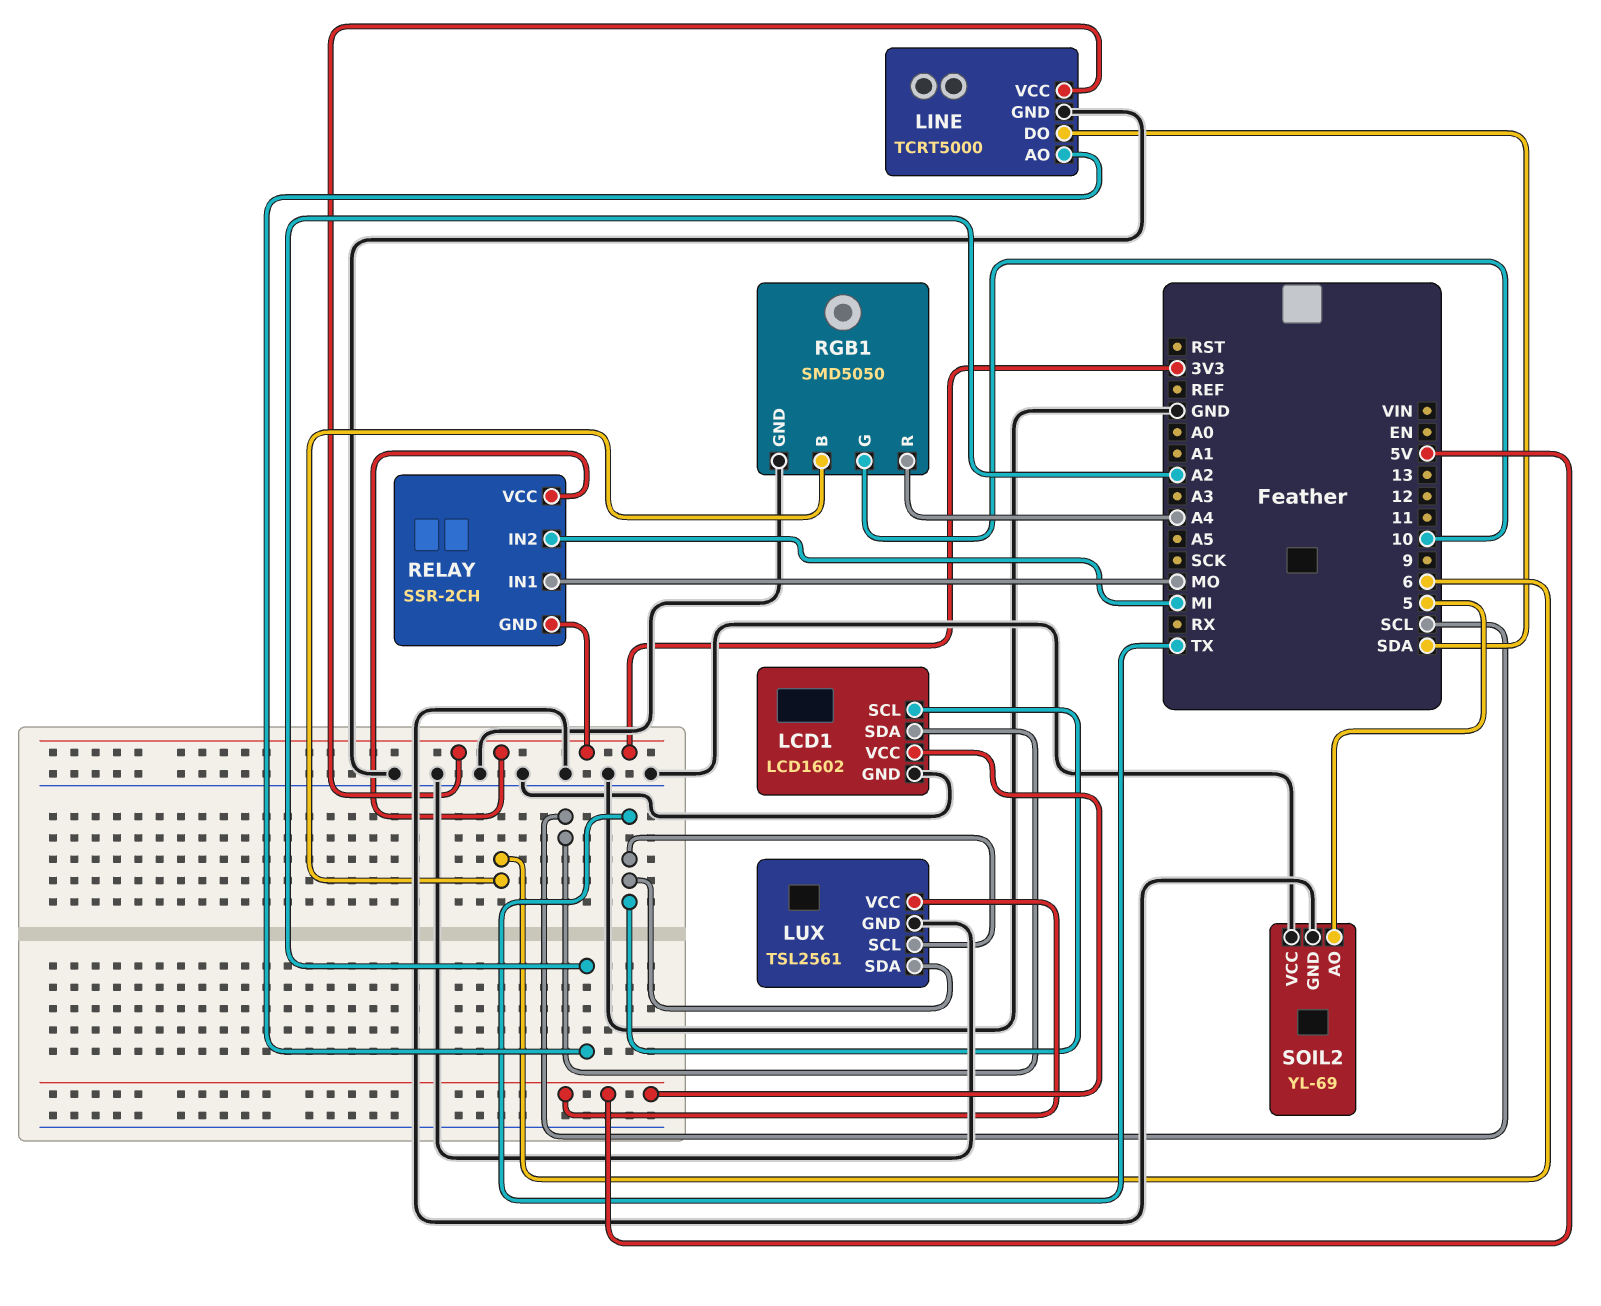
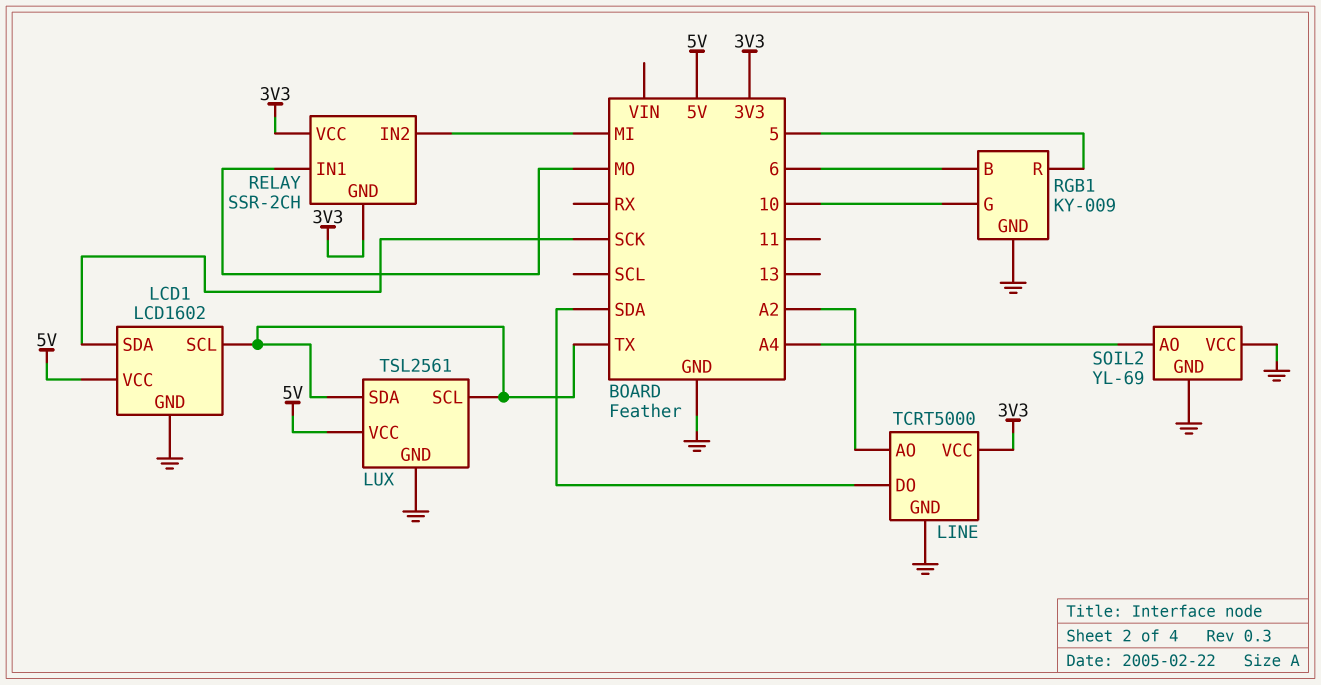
LCD1 pin SDA: SCL -> SCK
RGB1: SMD5050 -> KY-009
RGB1 pin R: A4 -> 5
SOIL2 pin AO: 5 -> A4

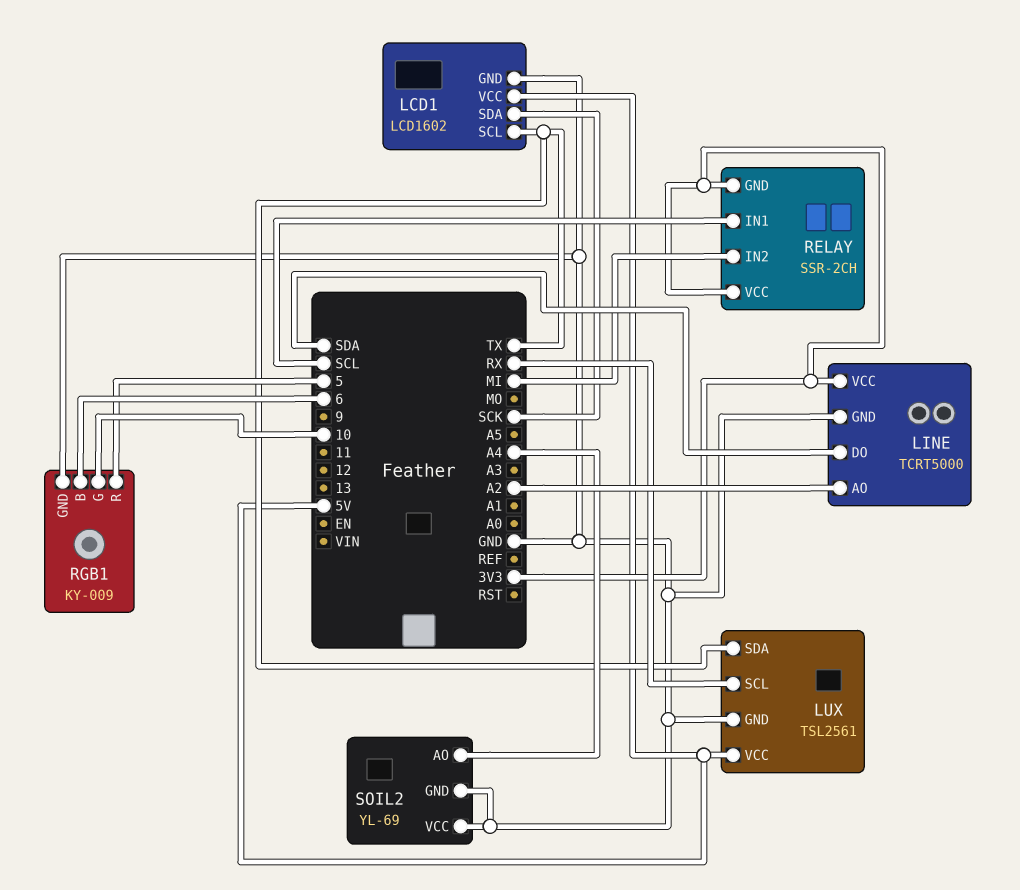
LUX pin SCL: TX -> RX
RELAY pin IN1: MO -> SCL

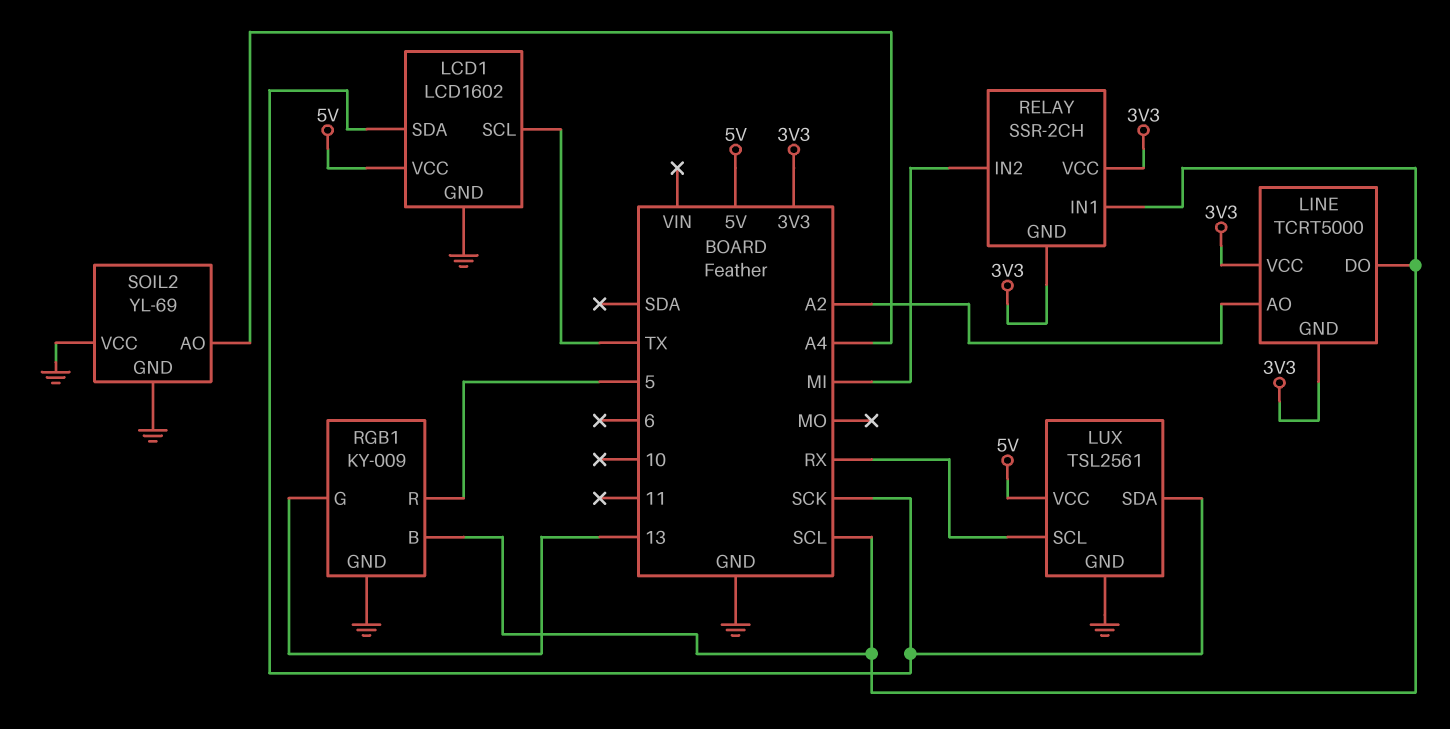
LINE pin DO: SDA -> SCL
LINE pin GND: GND -> 3V3
LUX pin SDA: TX -> SCK
RGB1 pin B: 6 -> SCL
RGB1 pin G: 10 -> 13

